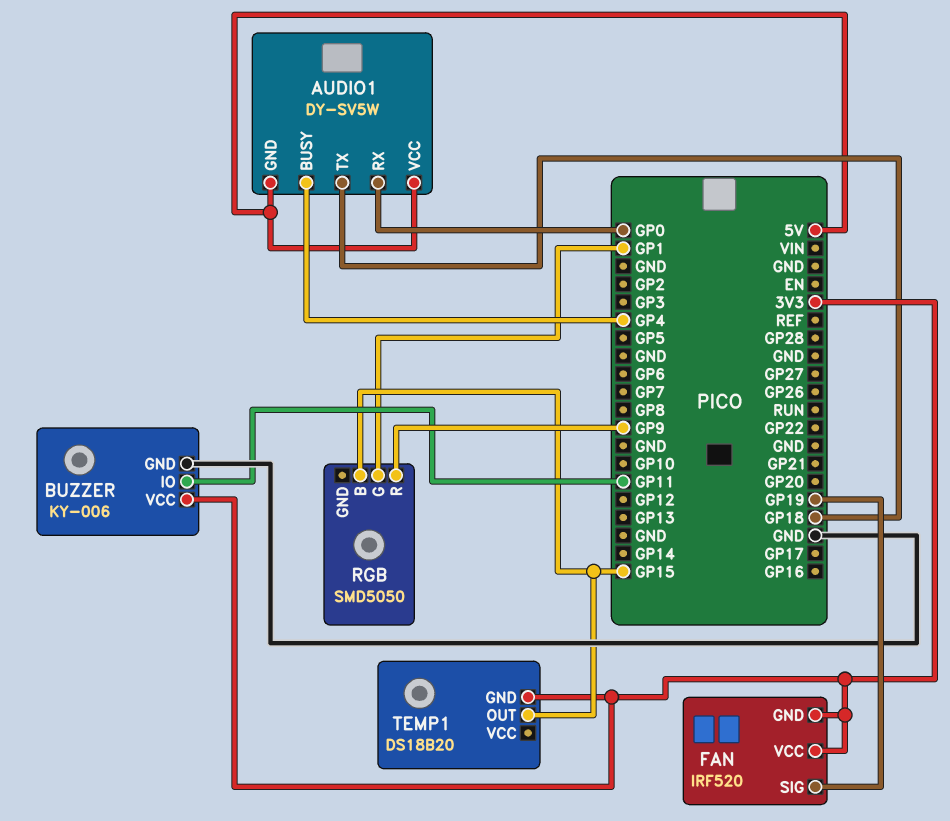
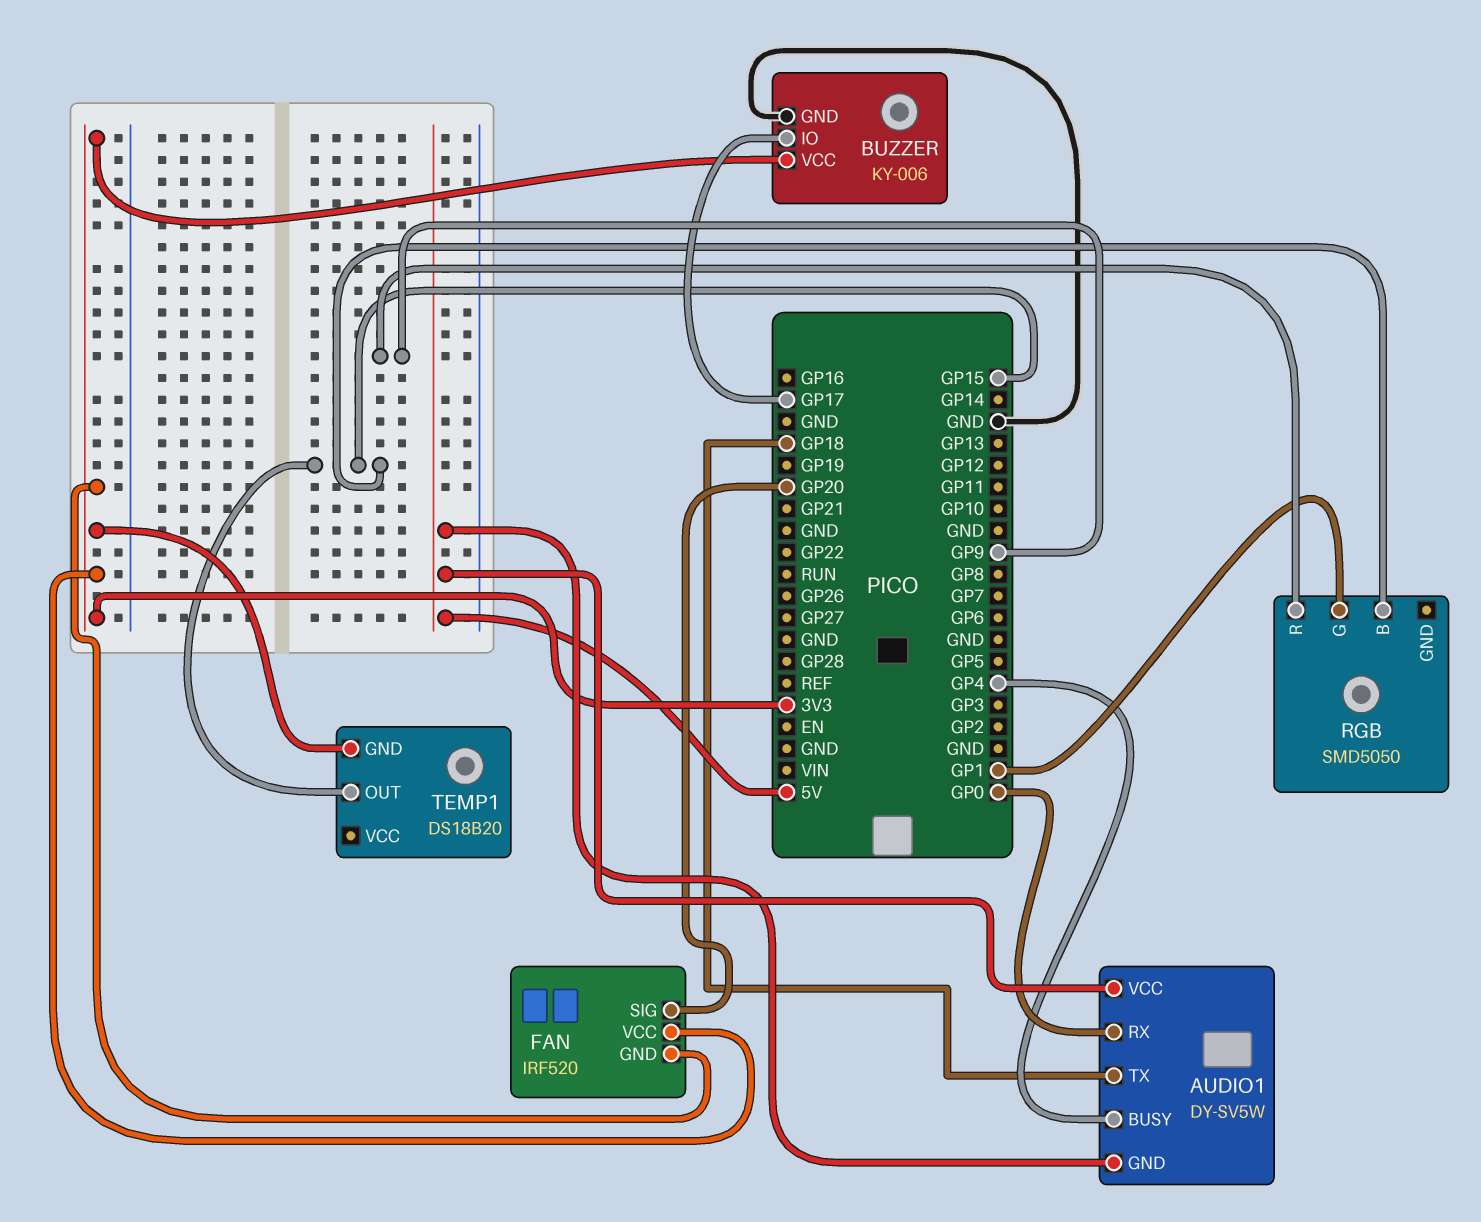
BUZZER pin IO: GP11 -> GP17
FAN pin SIG: GP19 -> GP20

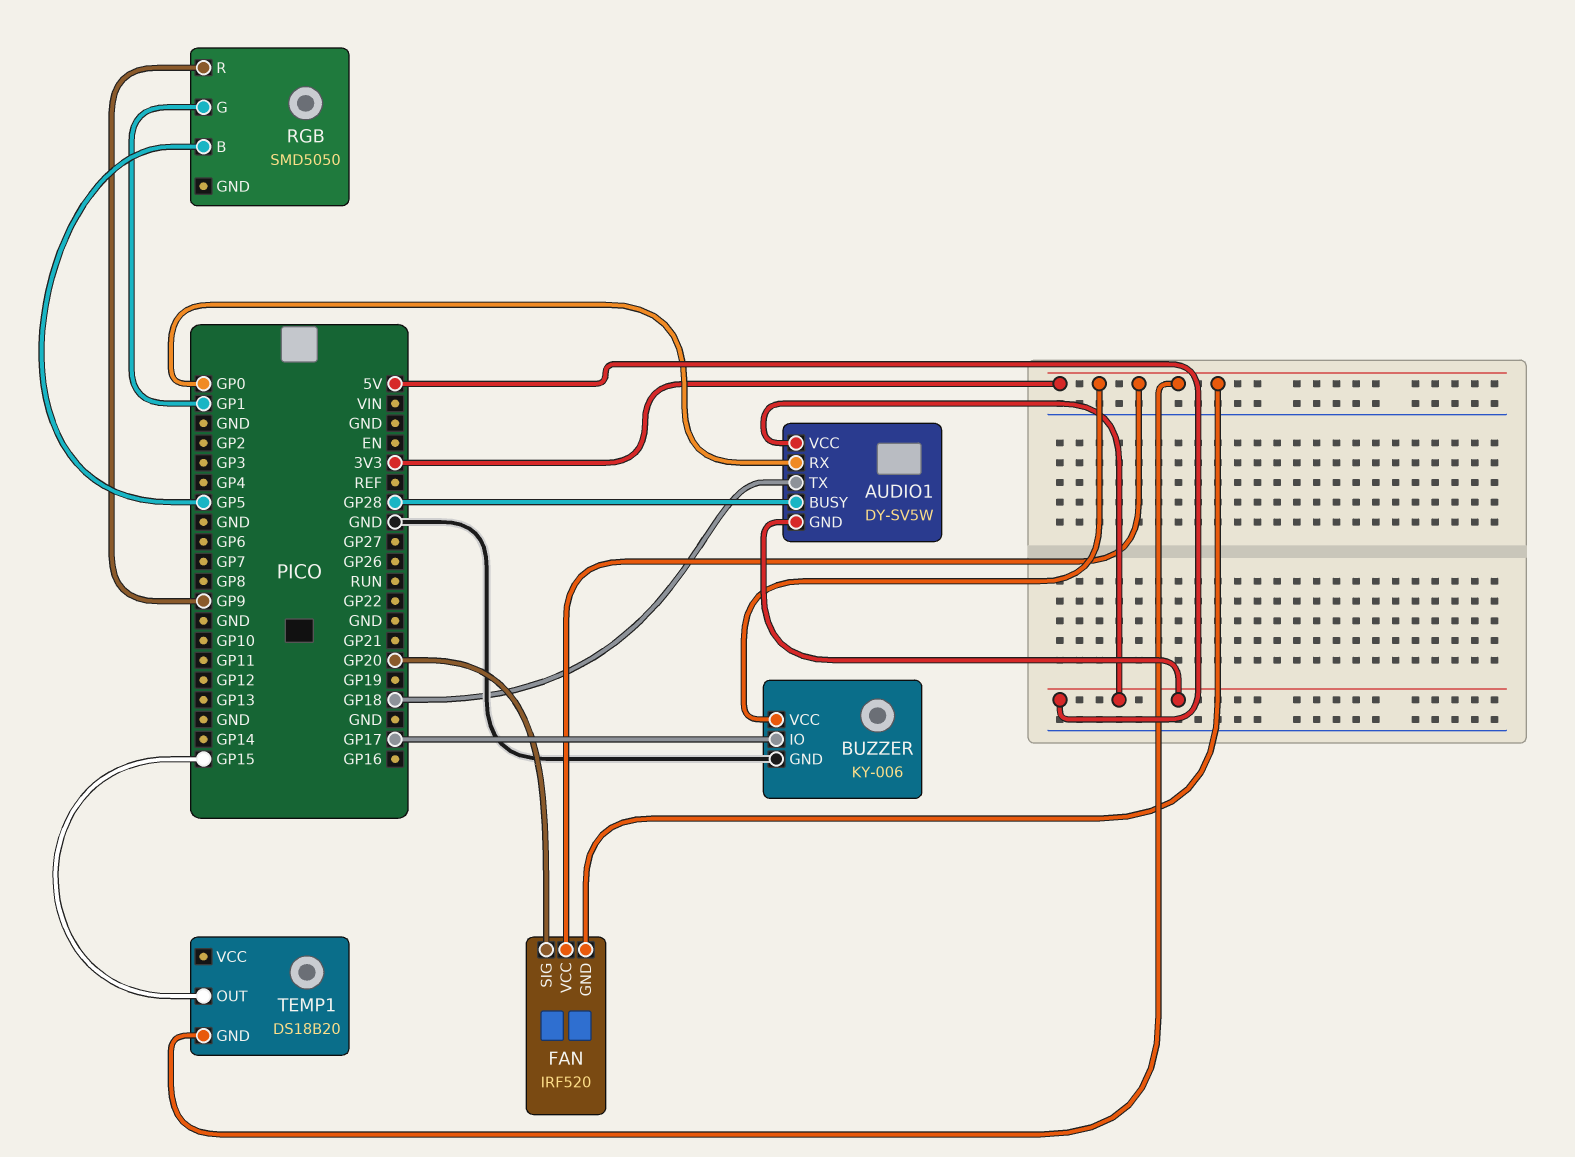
AUDIO1 pin BUSY: GP4 -> GP28
RGB pin B: GP15 -> GP5

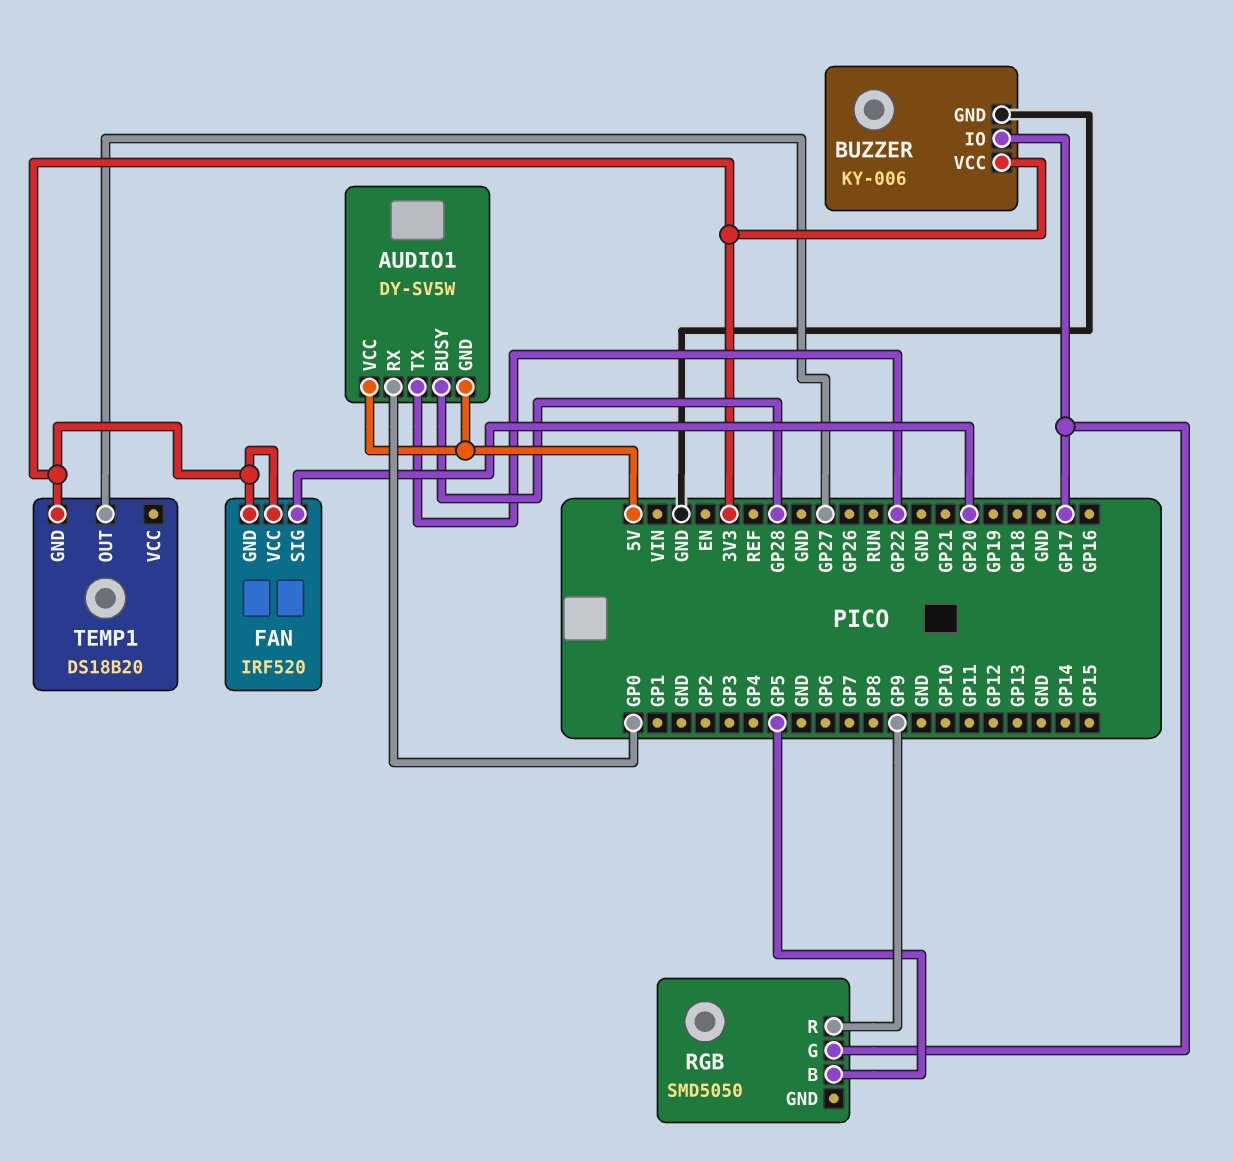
AUDIO1 pin TX: GP18 -> GP22
RGB pin G: GP1 -> GP17
TEMP1 pin OUT: GP15 -> GP27

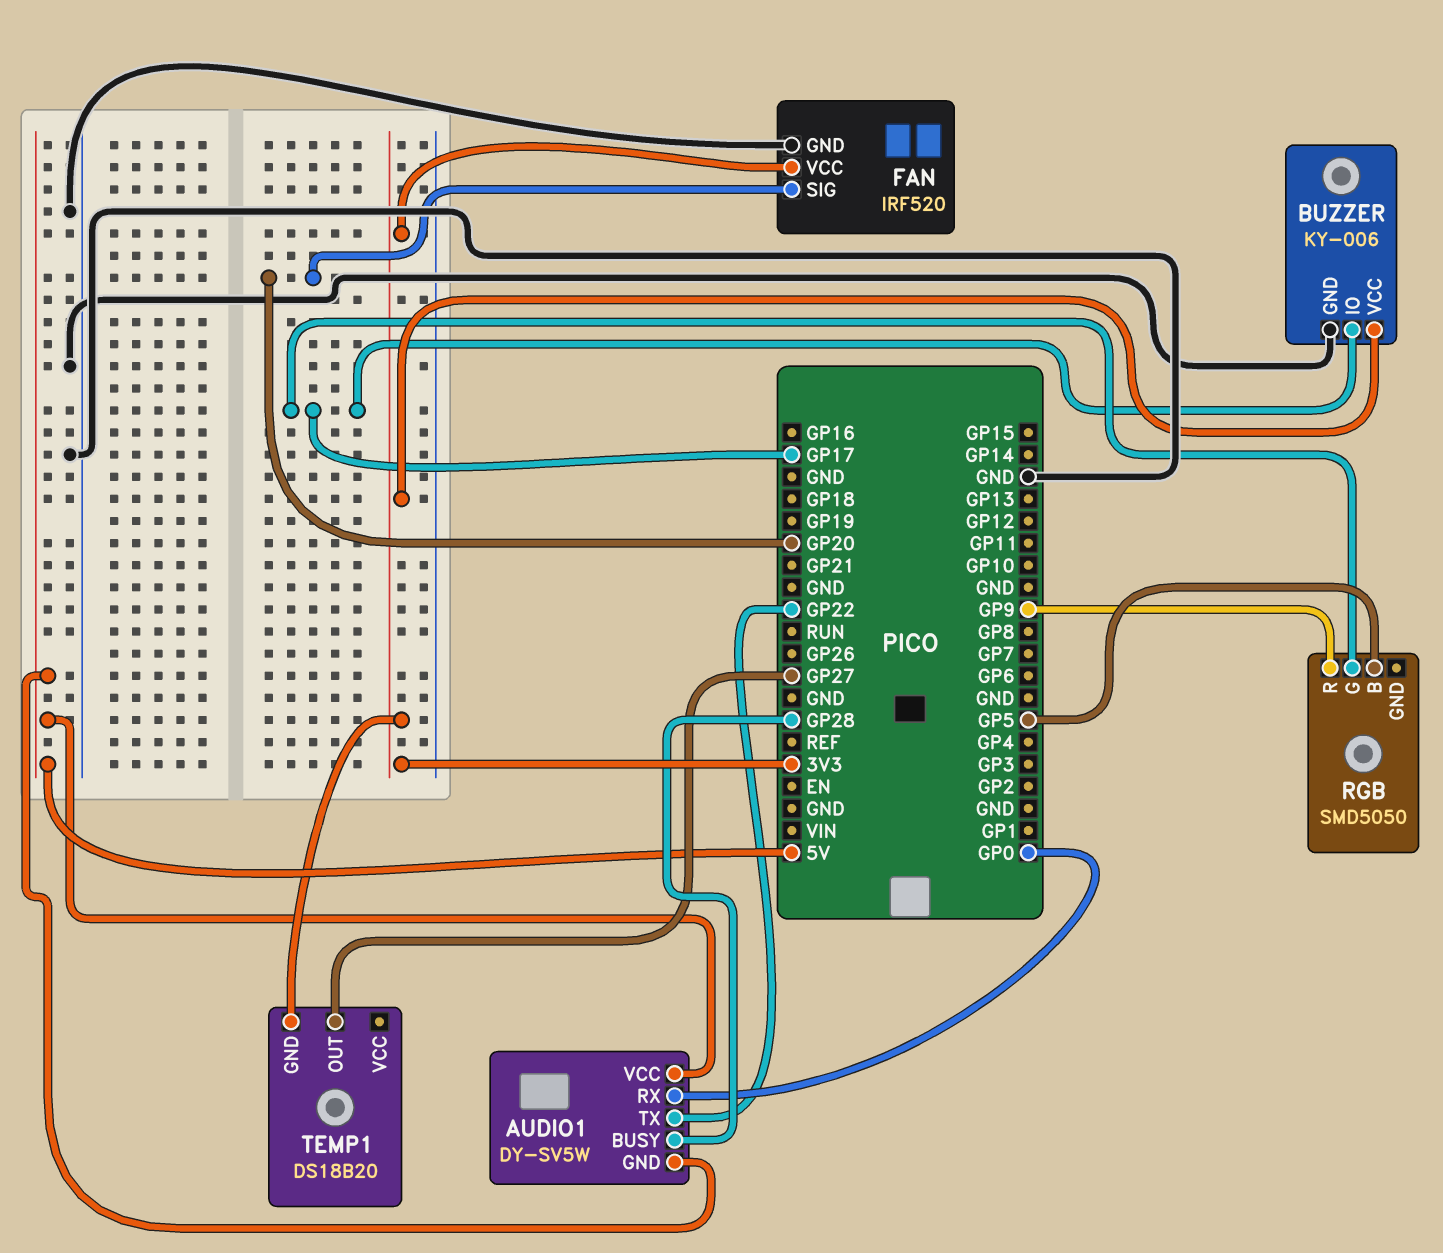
FAN pin GND: 3V3 -> GND

